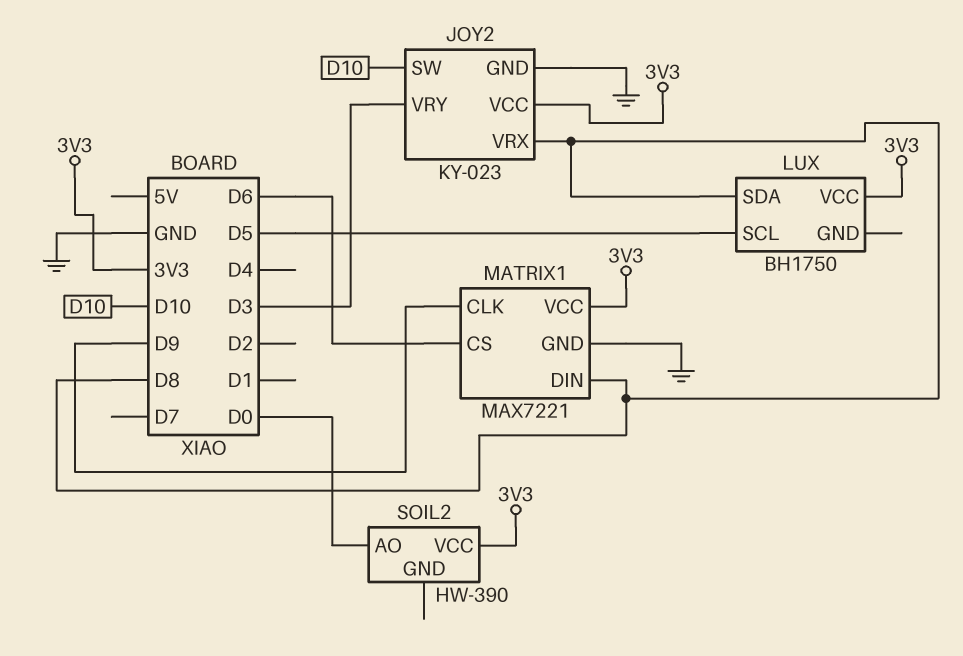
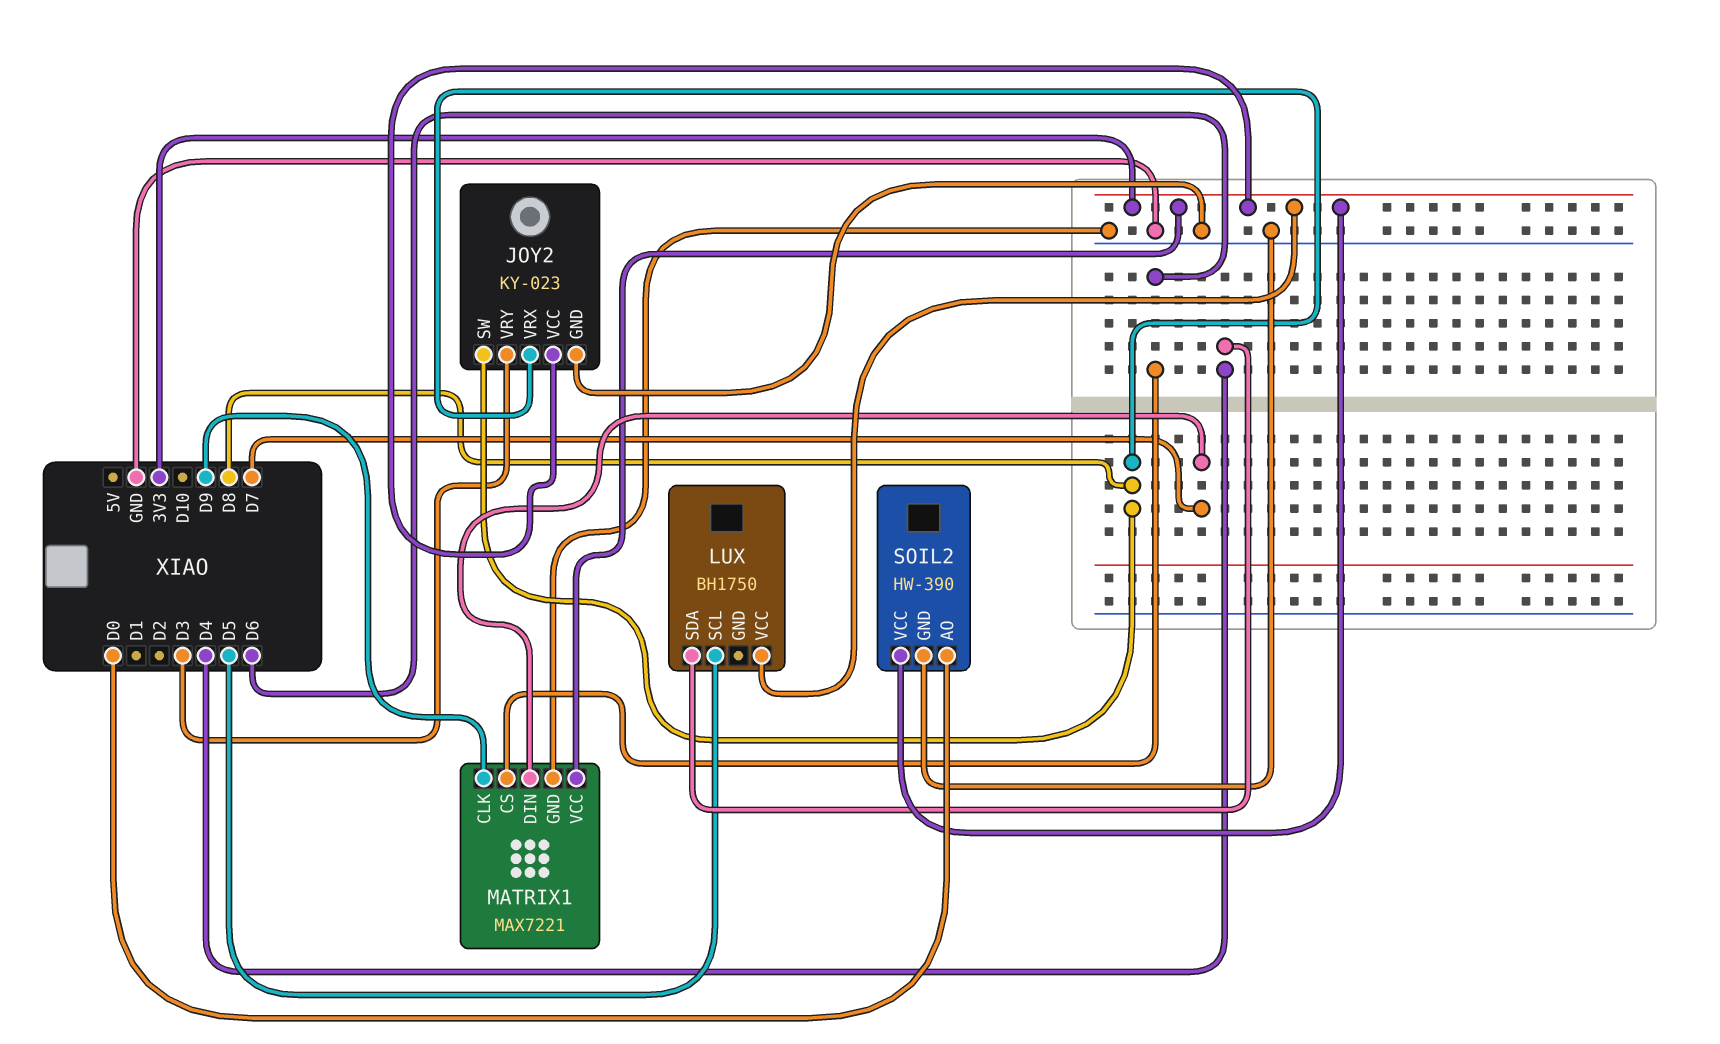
JOY2 pin SW: D10 -> D8
LUX pin SDA: D8 -> D4
MATRIX1 pin DIN: D8 -> D7
SOIL2 pin GND: none -> GND

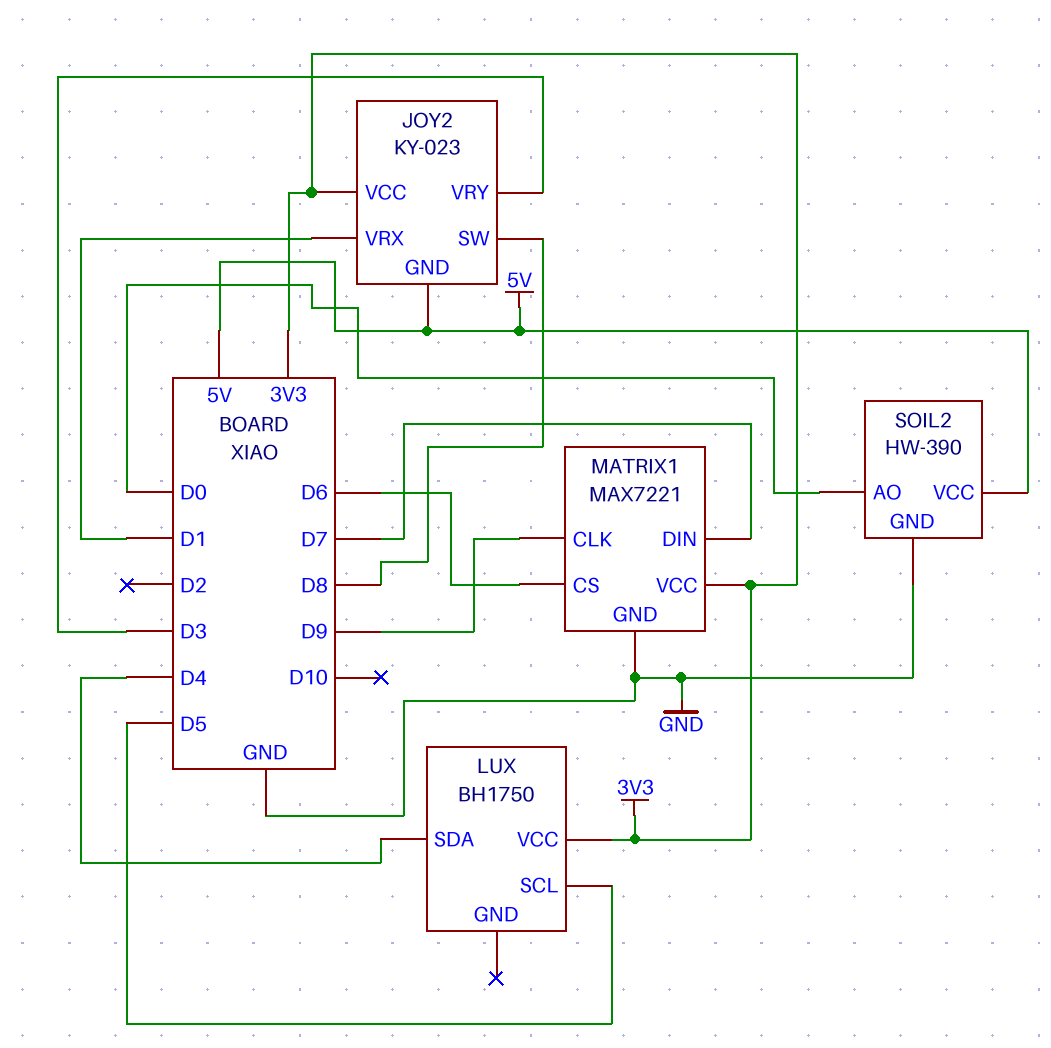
JOY2 pin GND: GND -> 5V
JOY2 pin VRX: D8 -> D1
SOIL2 pin VCC: 3V3 -> 5V

